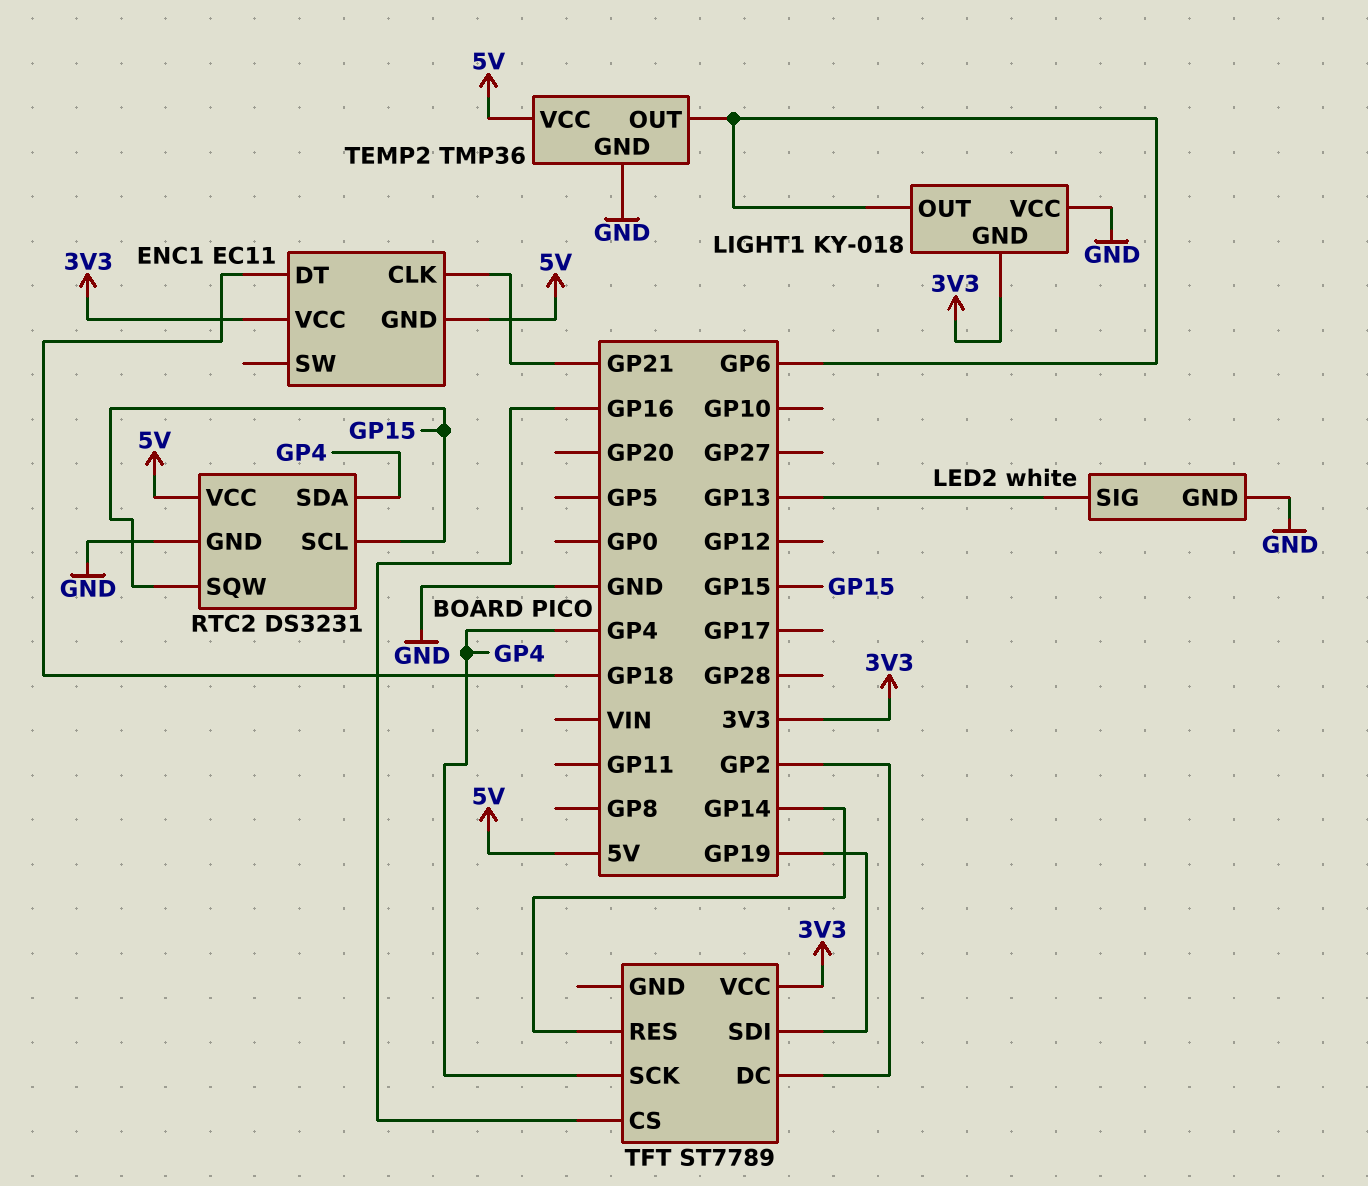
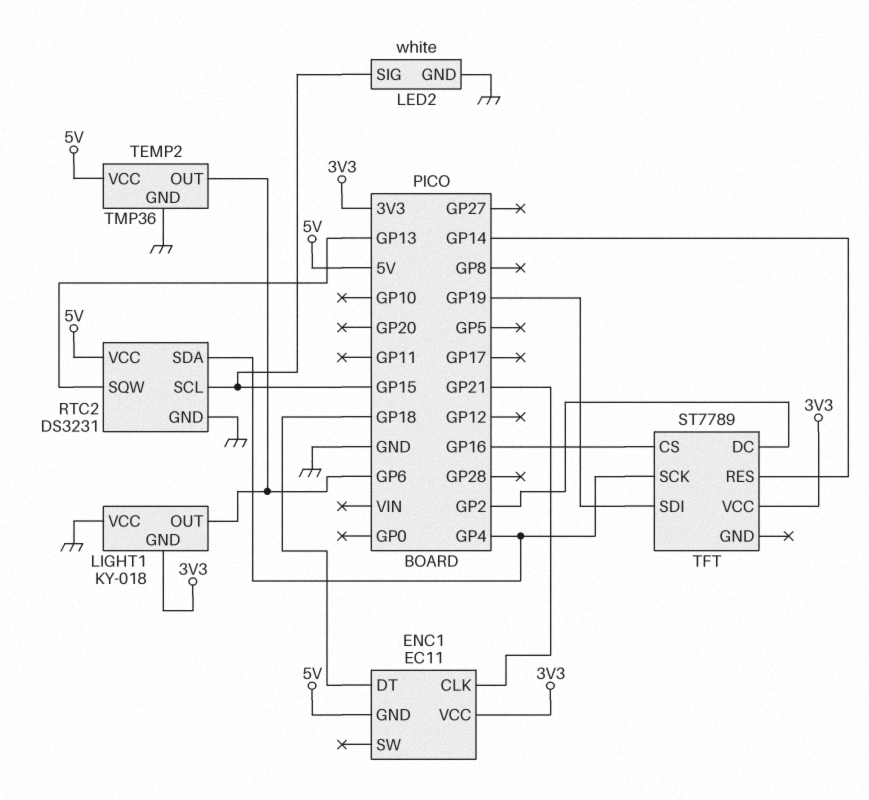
LED2 pin SIG: GP13 -> GP15
RTC2 pin SQW: GP15 -> GP13

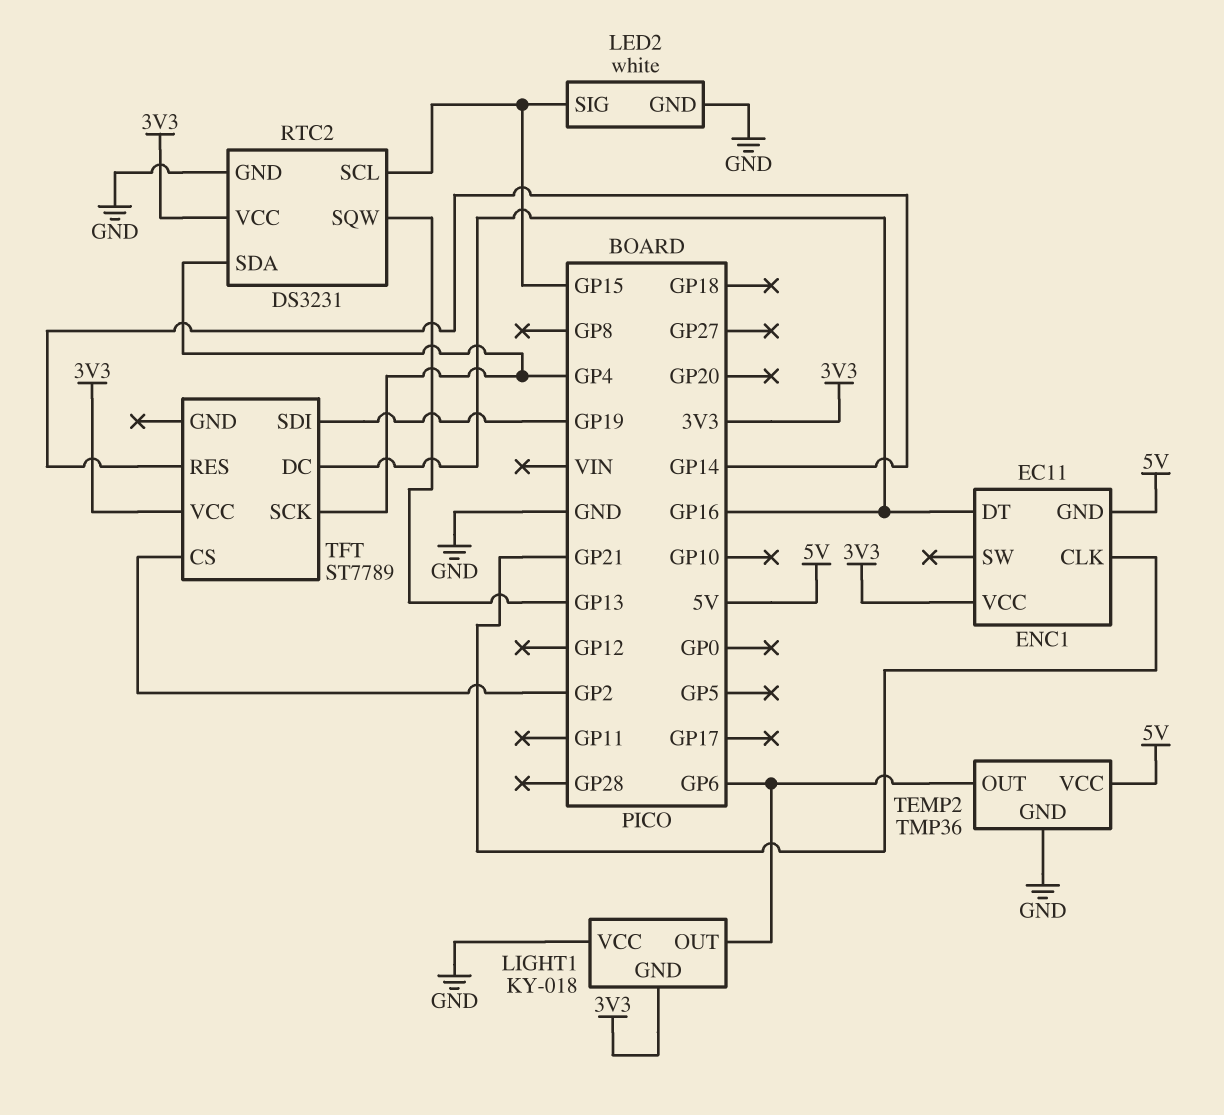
ENC1 pin DT: GP18 -> GP16
RTC2 pin VCC: 5V -> 3V3
TFT pin CS: GP16 -> GP2
TFT pin DC: GP2 -> GP16

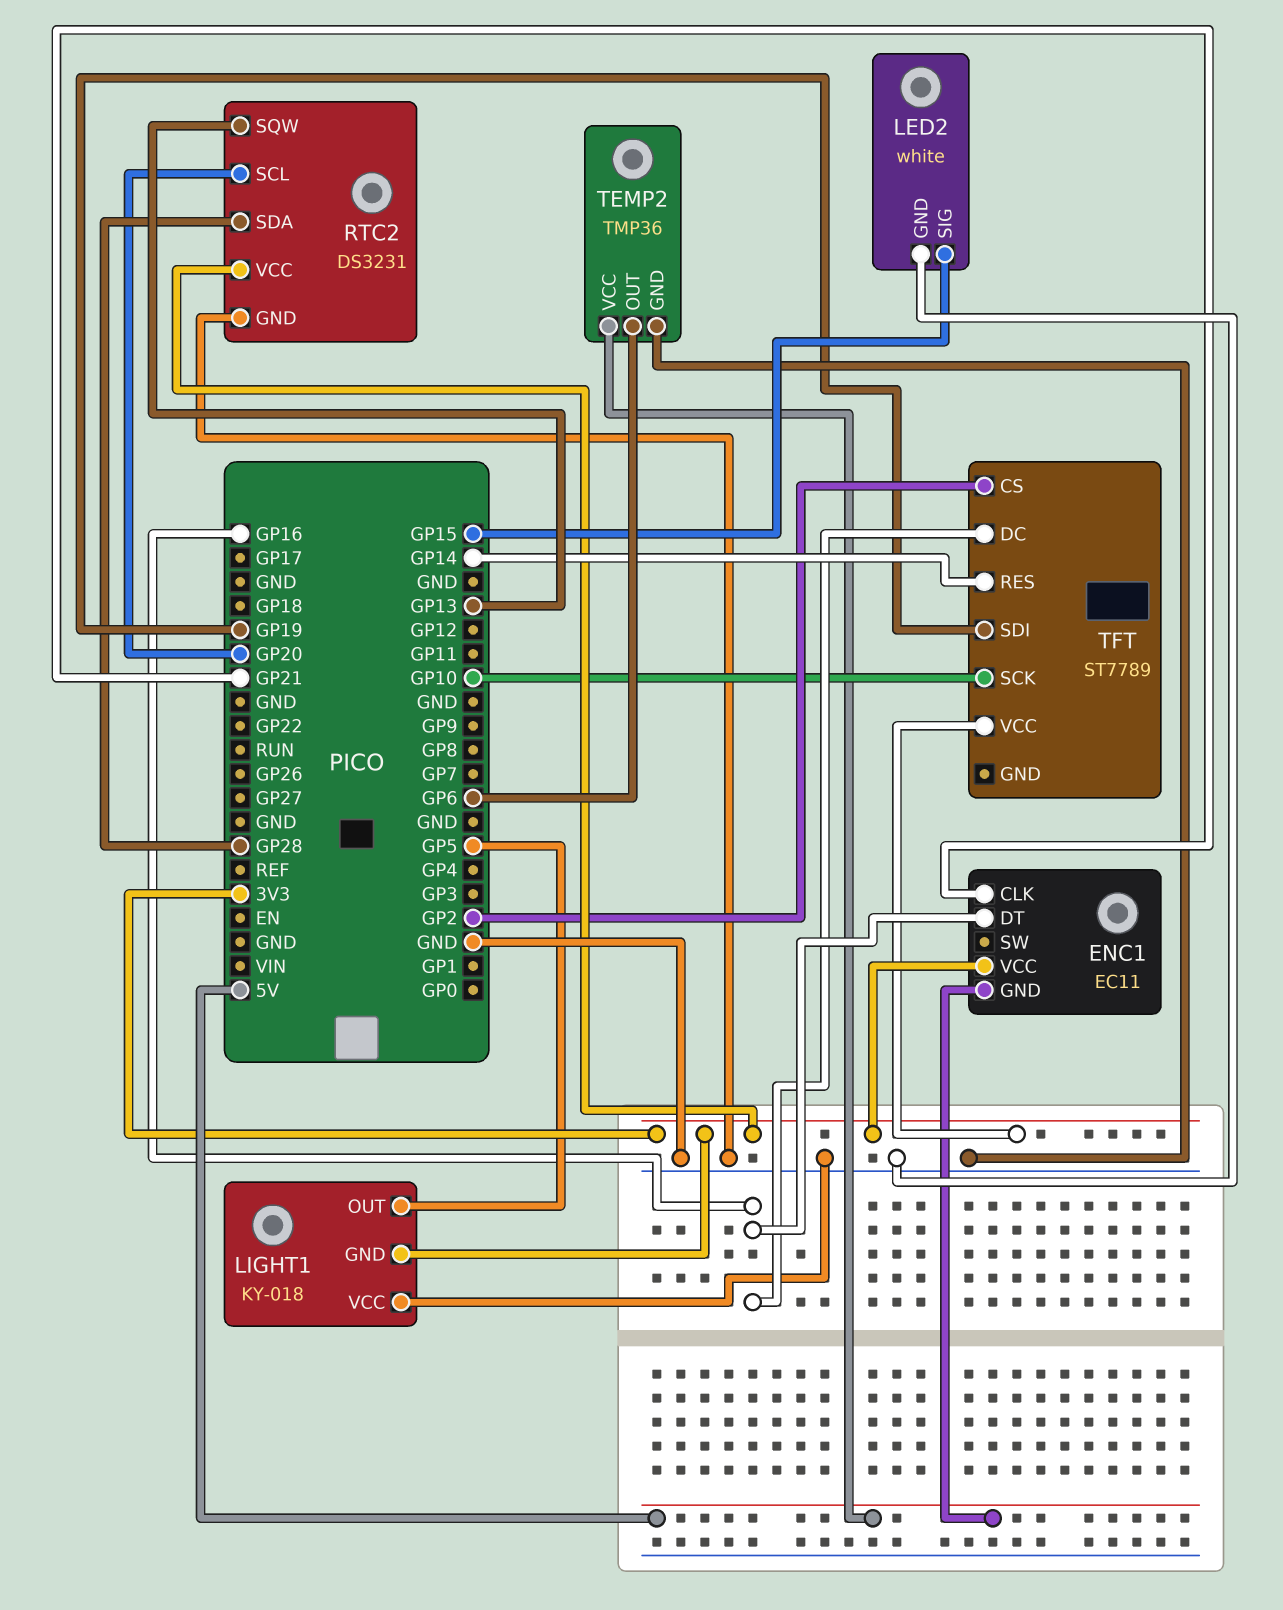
LIGHT1 pin OUT: GP6 -> GP5
RTC2 pin SCL: GP15 -> GP20
RTC2 pin SDA: GP4 -> GP28
TFT pin SCK: GP4 -> GP10

